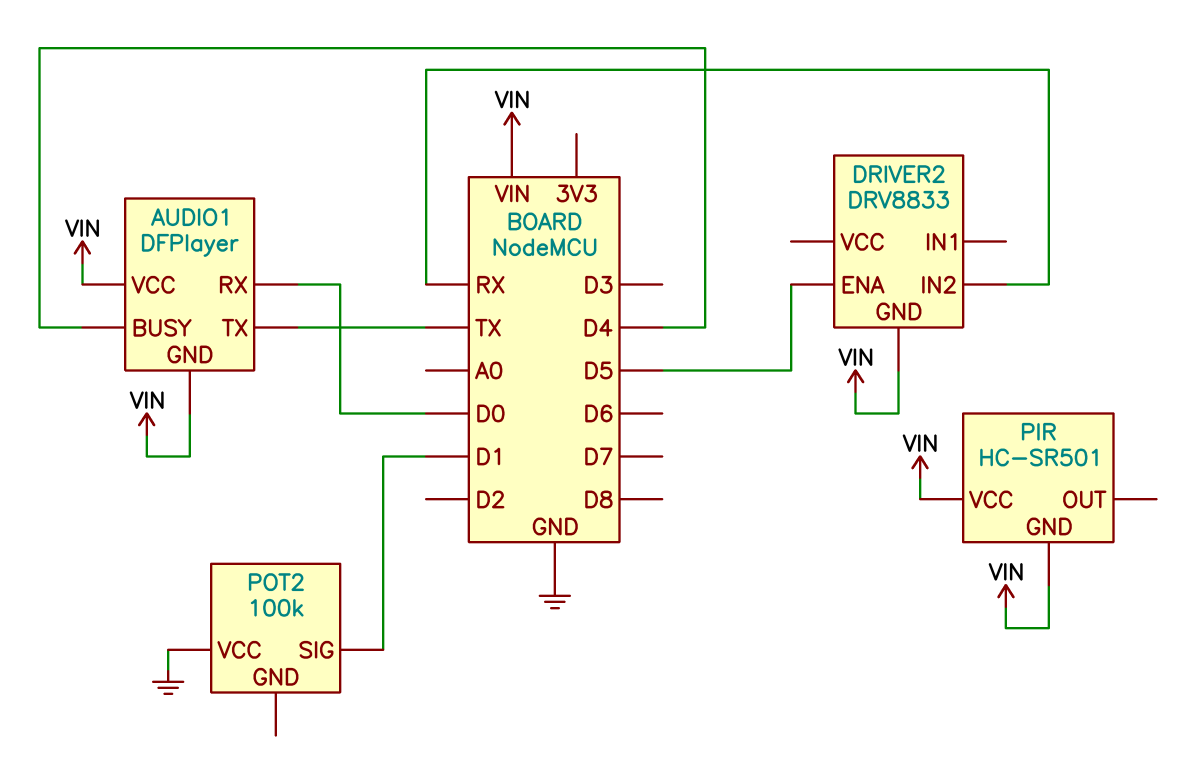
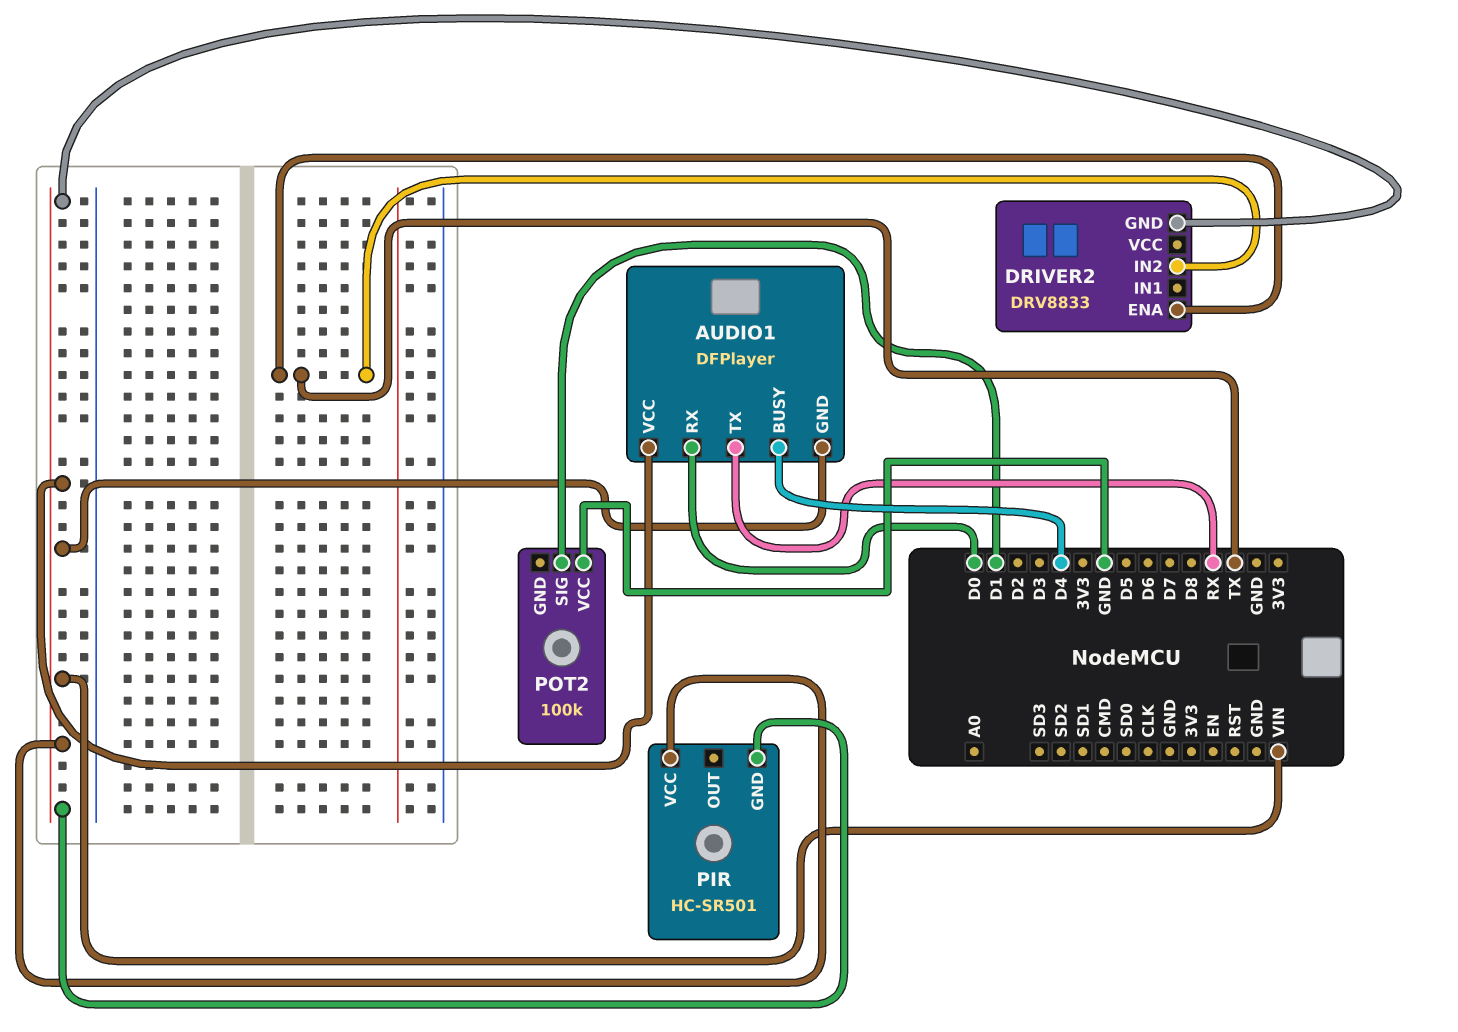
AUDIO1 pin TX: TX -> RX
DRIVER2 pin ENA: D5 -> TX
DRIVER2 pin IN2: RX -> TX

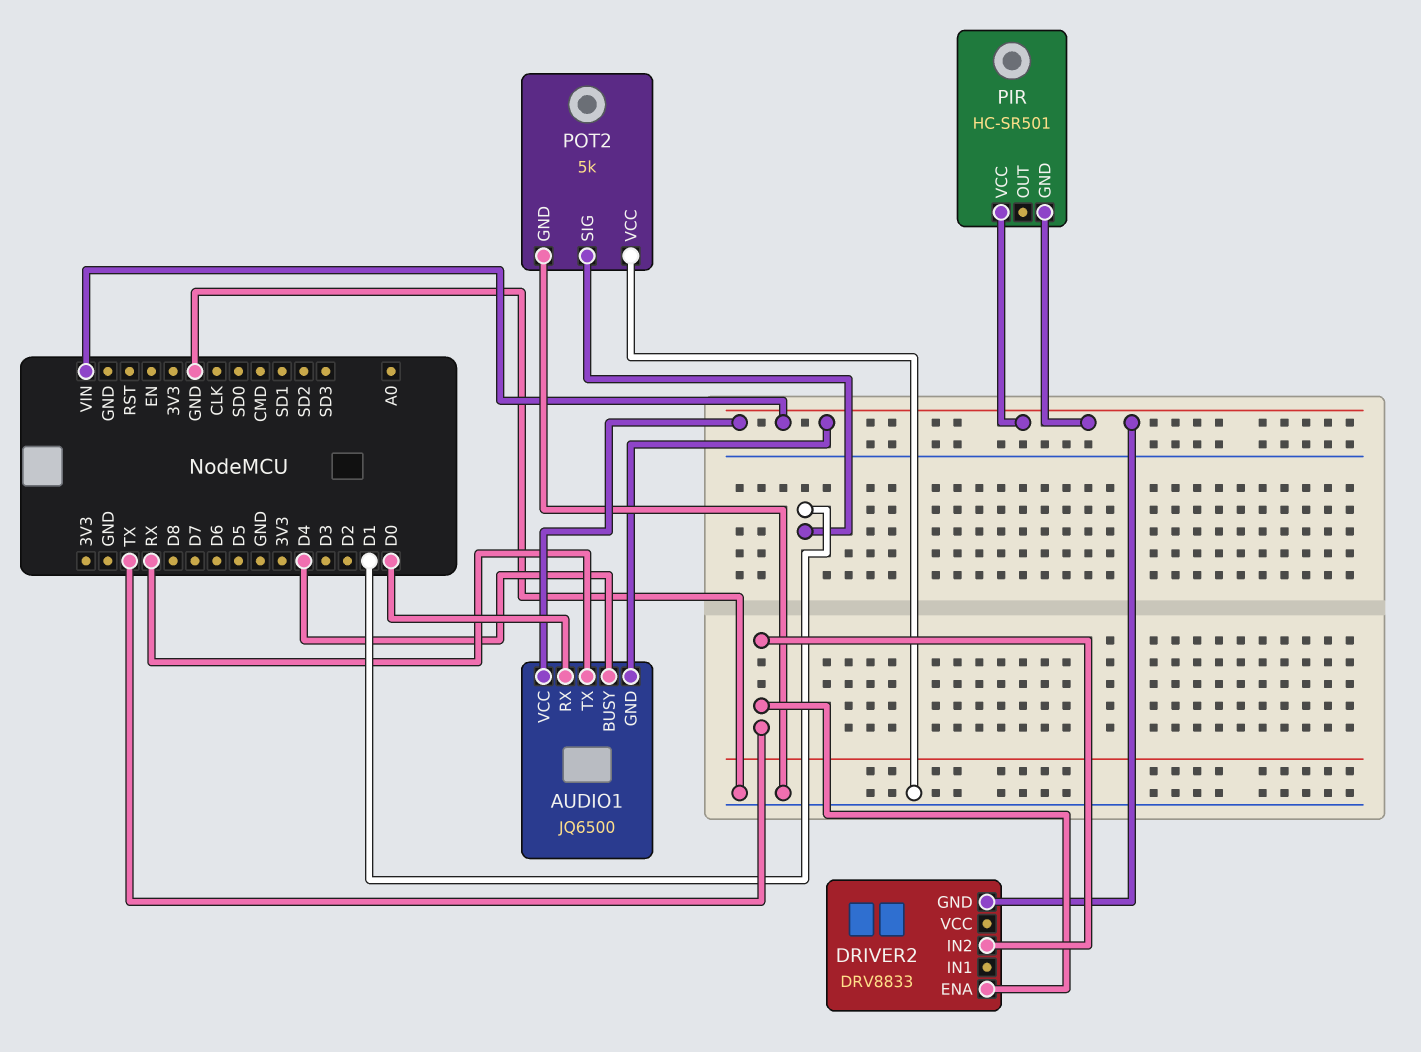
AUDIO1: DFPlayer -> JQ6500
POT2: 100k -> 5k
POT2 pin GND: none -> GND

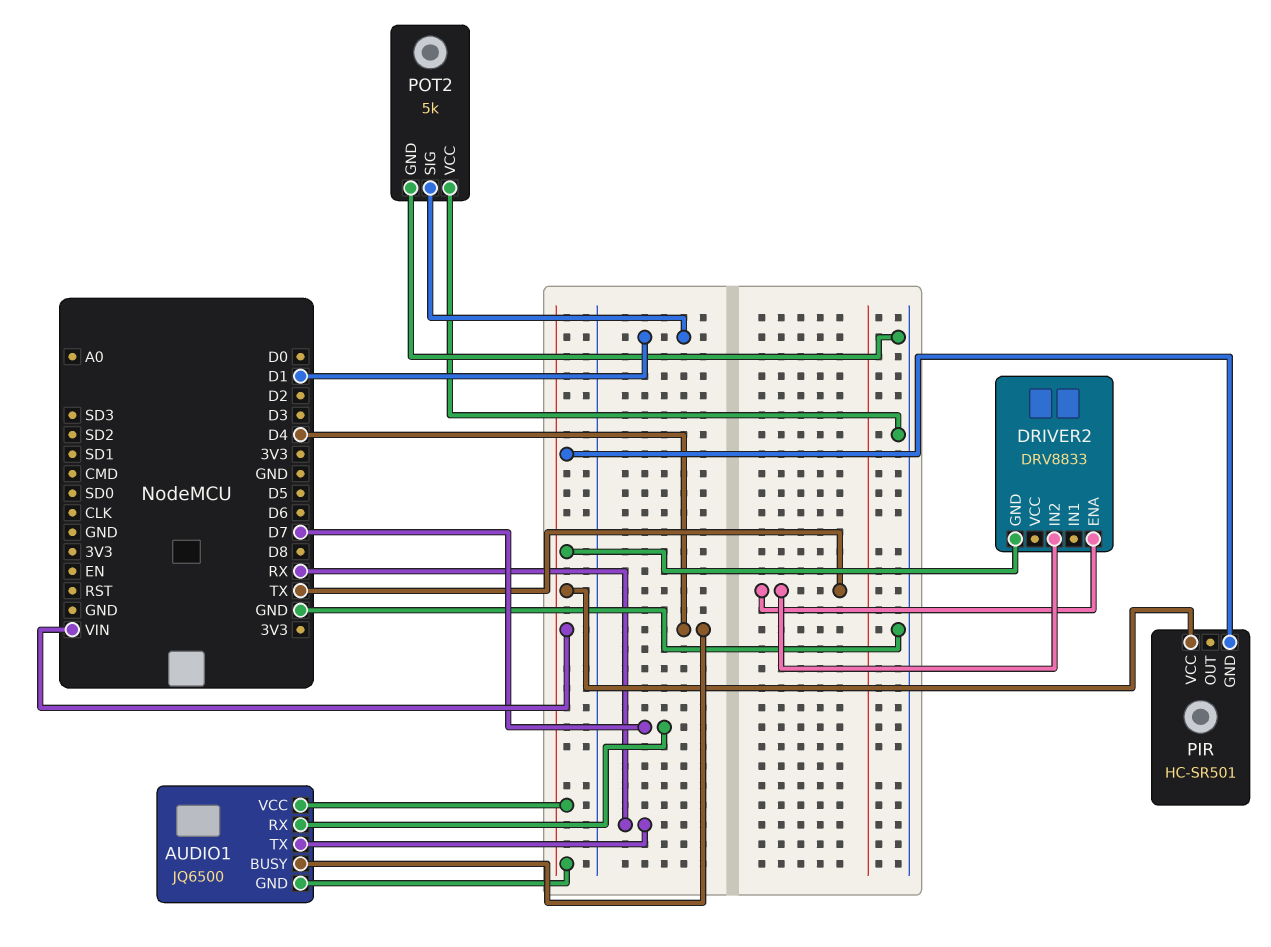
AUDIO1 pin RX: D0 -> D7

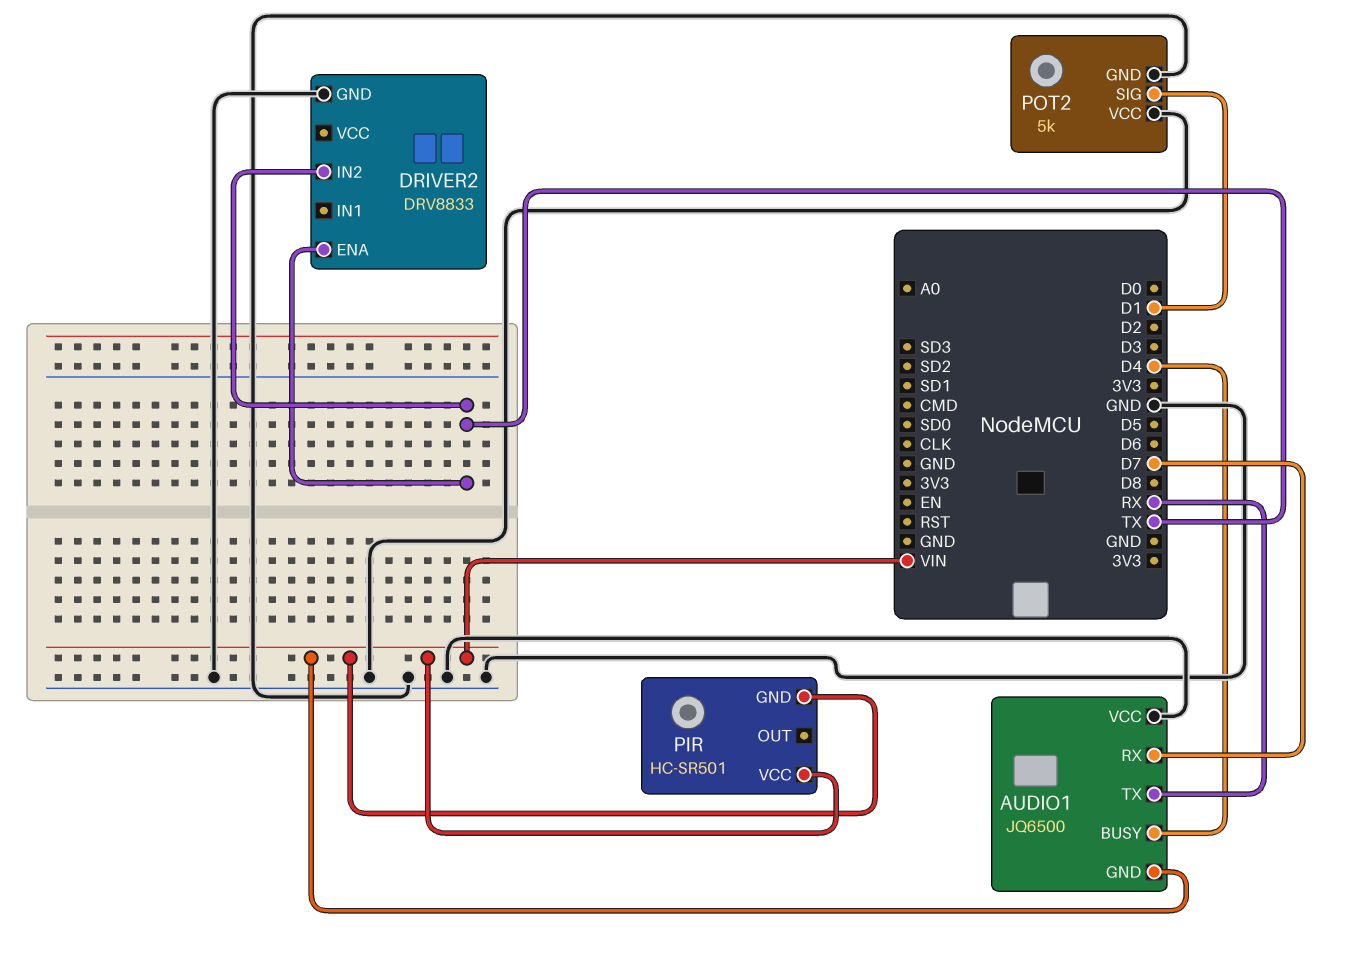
AUDIO1 pin VCC: VIN -> GND
DRIVER2 pin GND: VIN -> GND

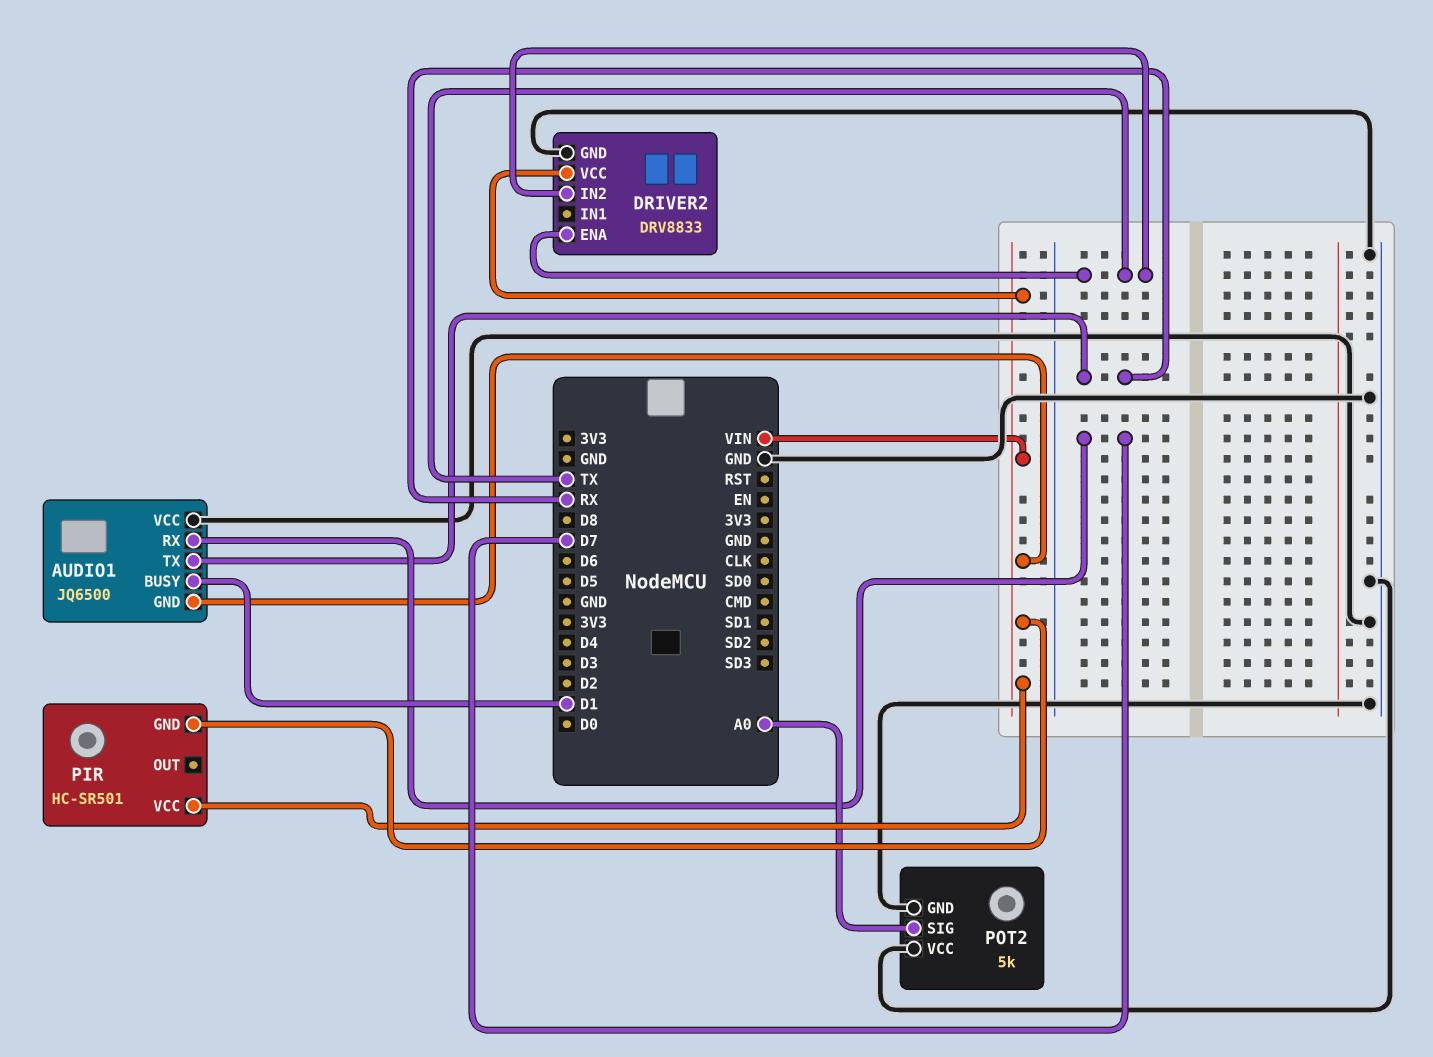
AUDIO1 pin BUSY: D4 -> D1
DRIVER2 pin VCC: none -> VIN
POT2 pin SIG: D1 -> A0

